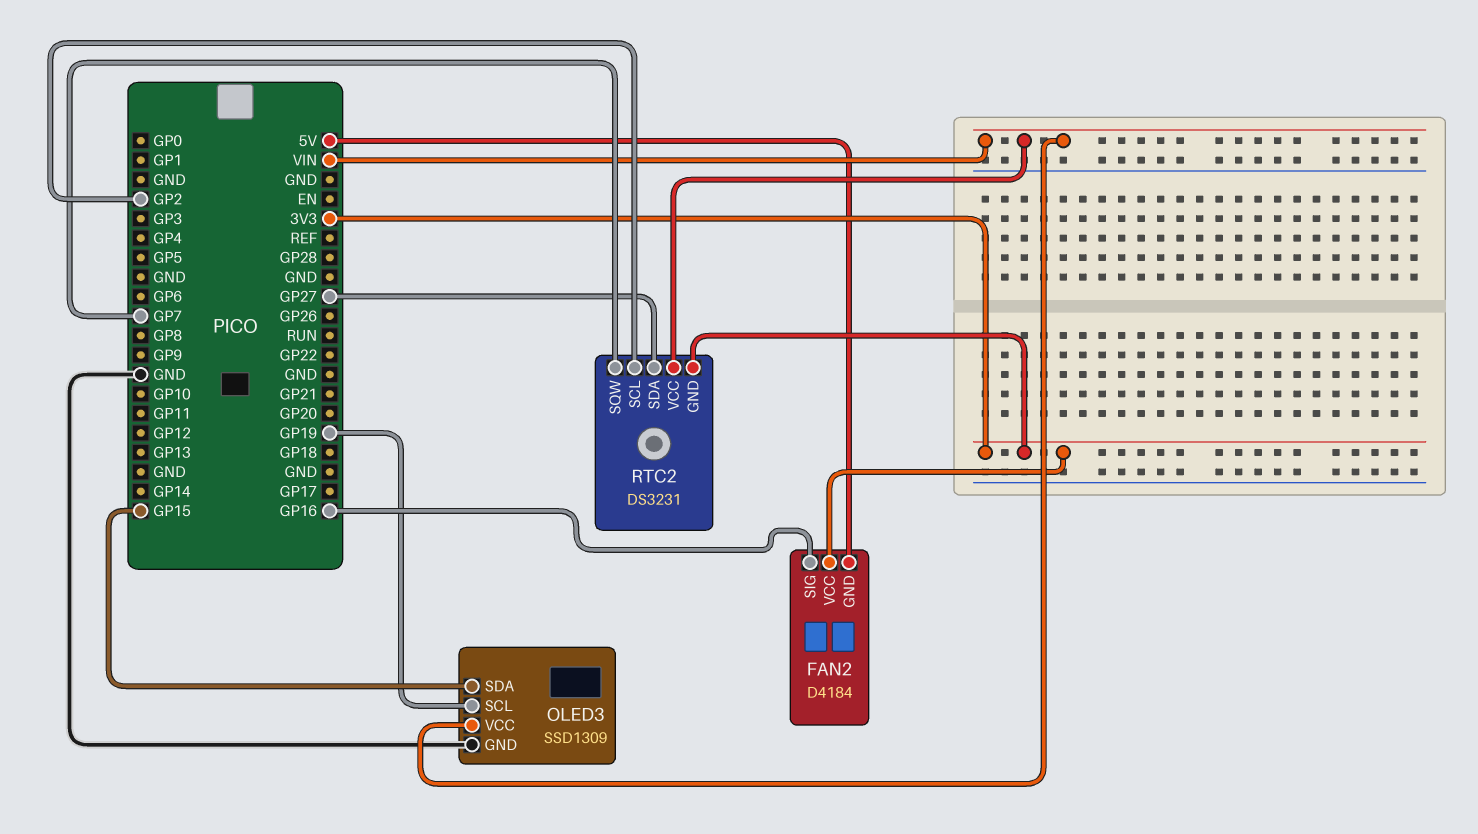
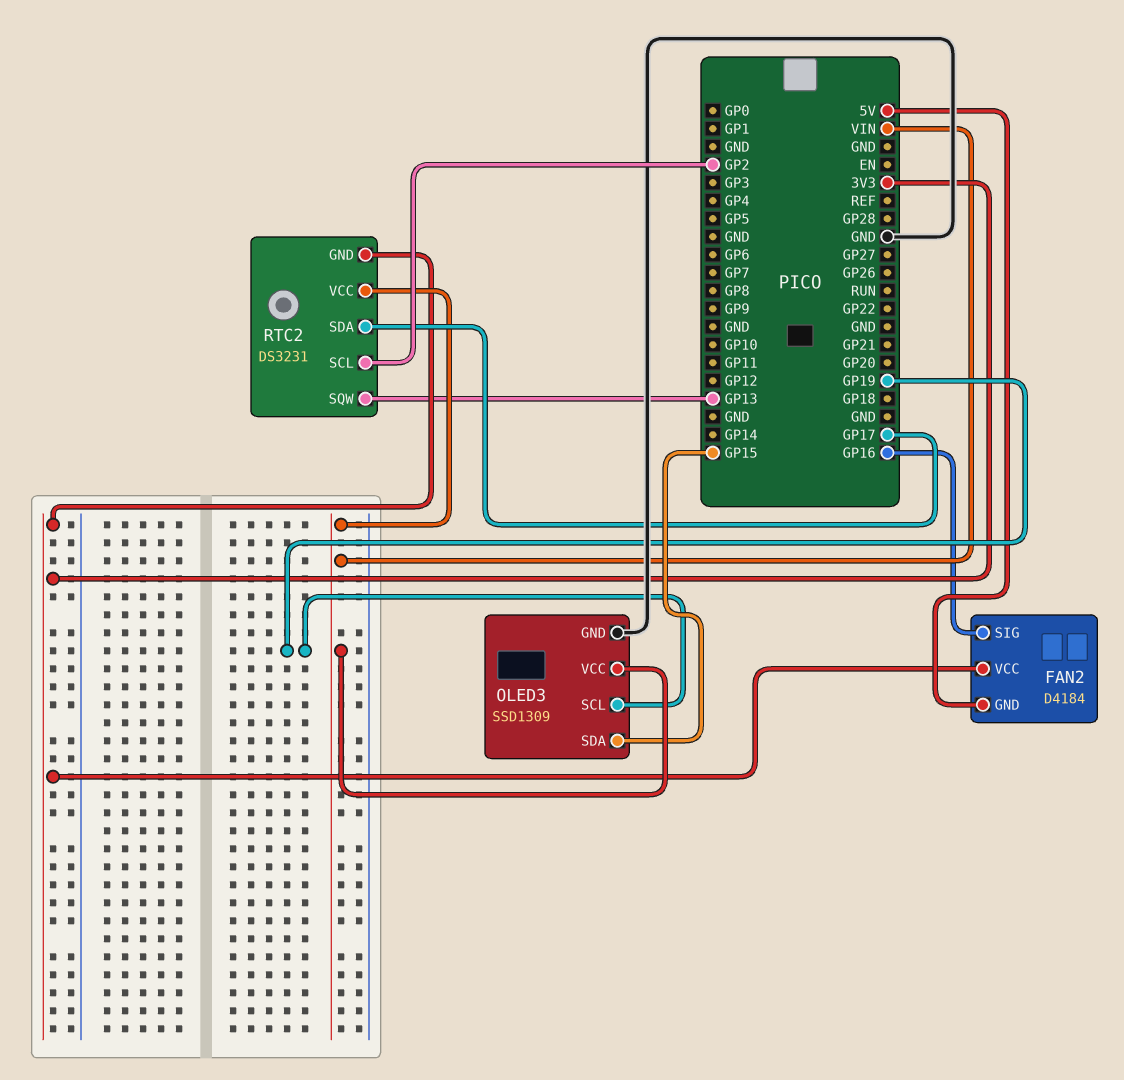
RTC2 pin SDA: GP27 -> GP17
RTC2 pin SQW: GP7 -> GP13

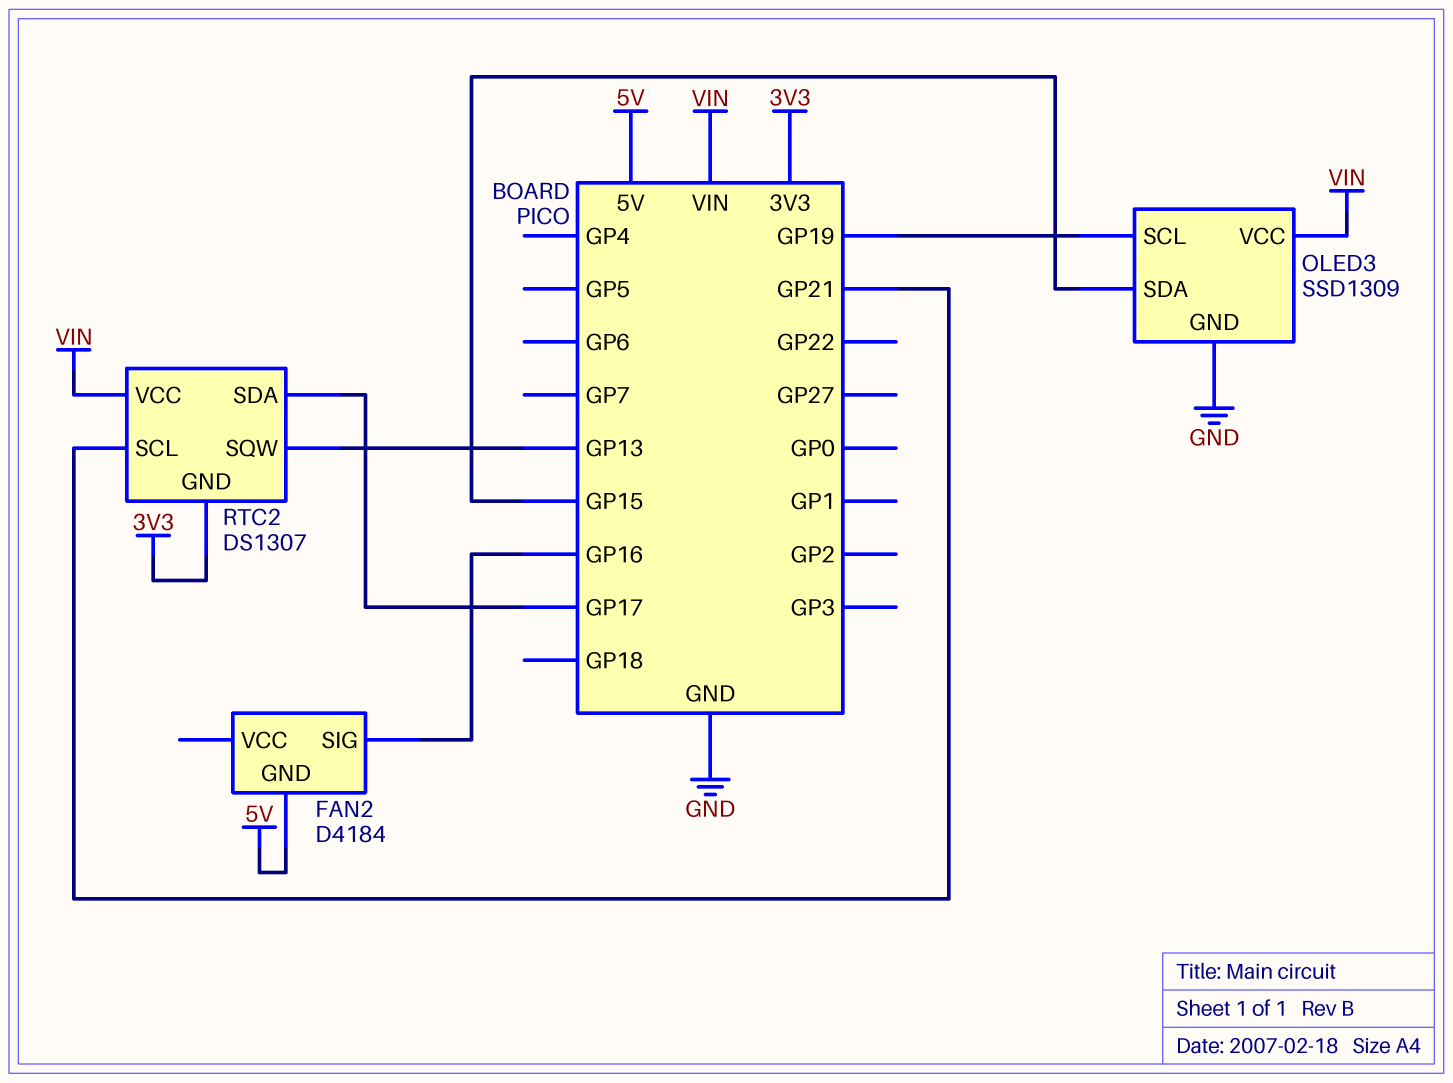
FAN2 pin VCC: 3V3 -> none
RTC2: DS3231 -> DS1307
RTC2 pin SCL: GP2 -> GP21

